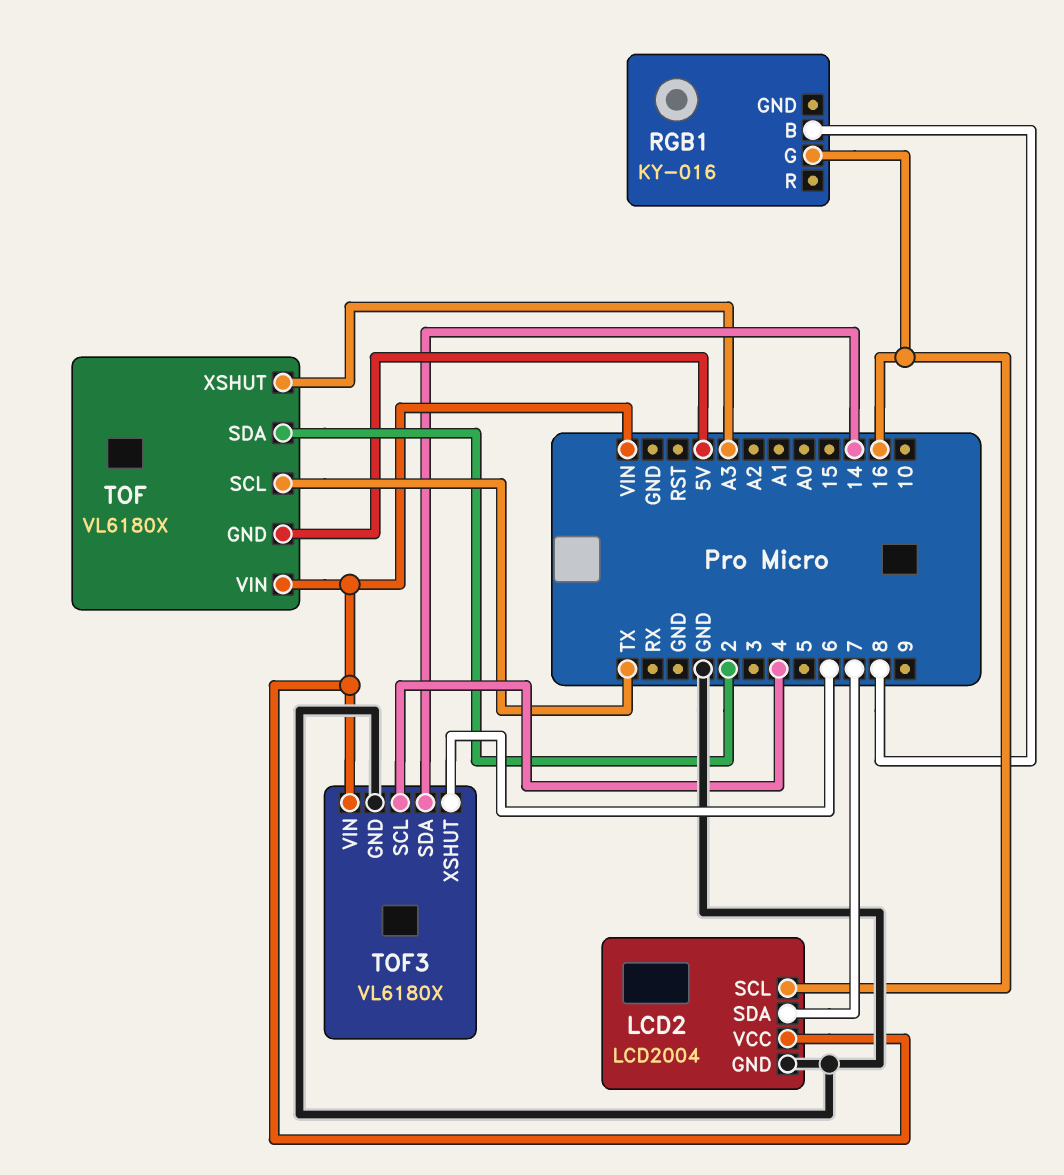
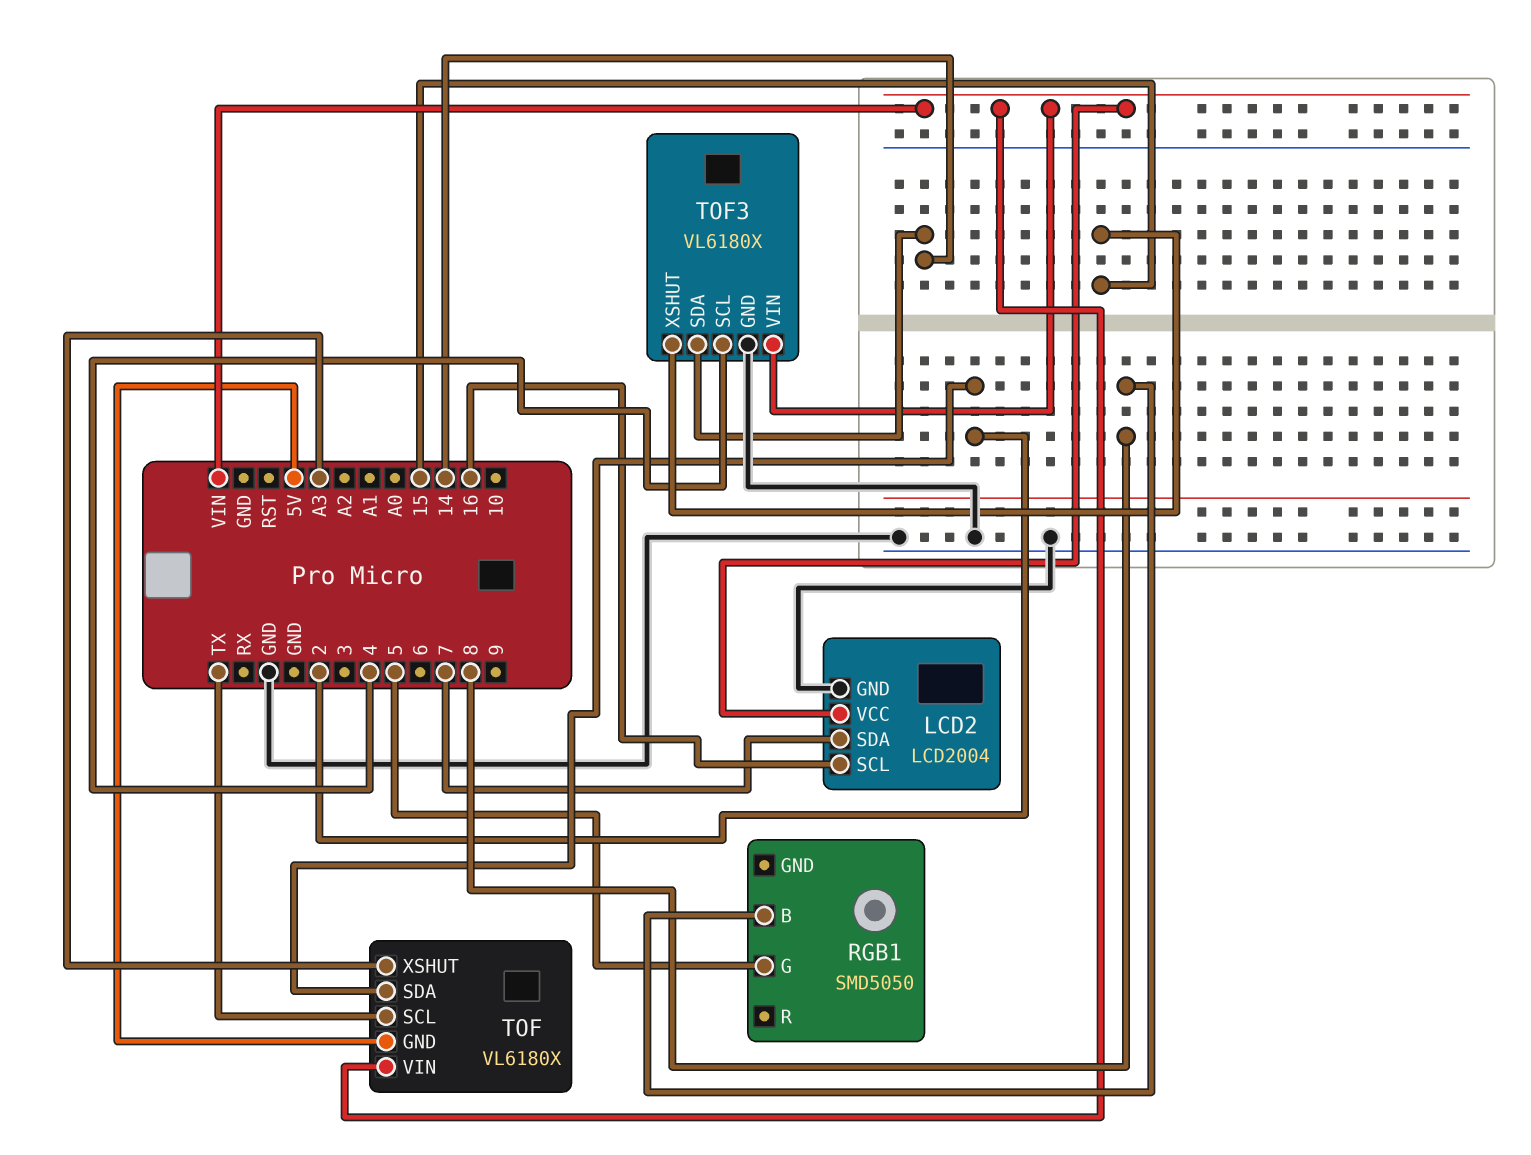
RGB1: KY-016 -> SMD5050
RGB1 pin G: 16 -> 5
TOF3 pin XSHUT: 6 -> 15

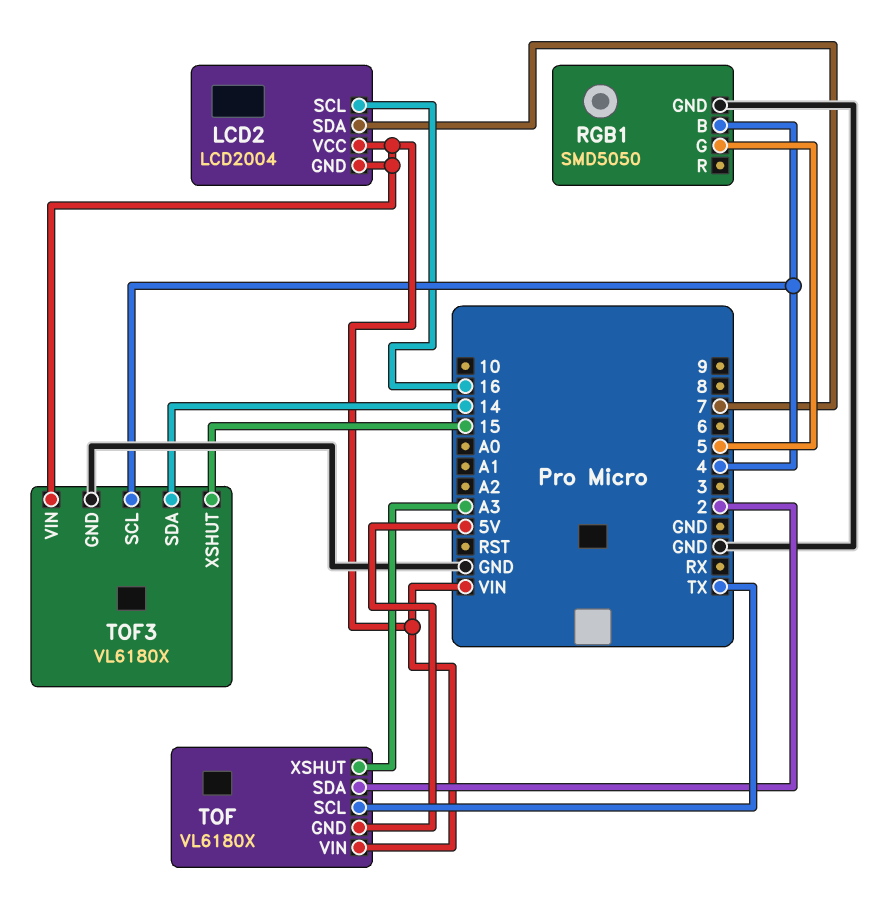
LCD2 pin GND: GND -> VIN
RGB1 pin B: 8 -> 4
RGB1 pin GND: none -> GND

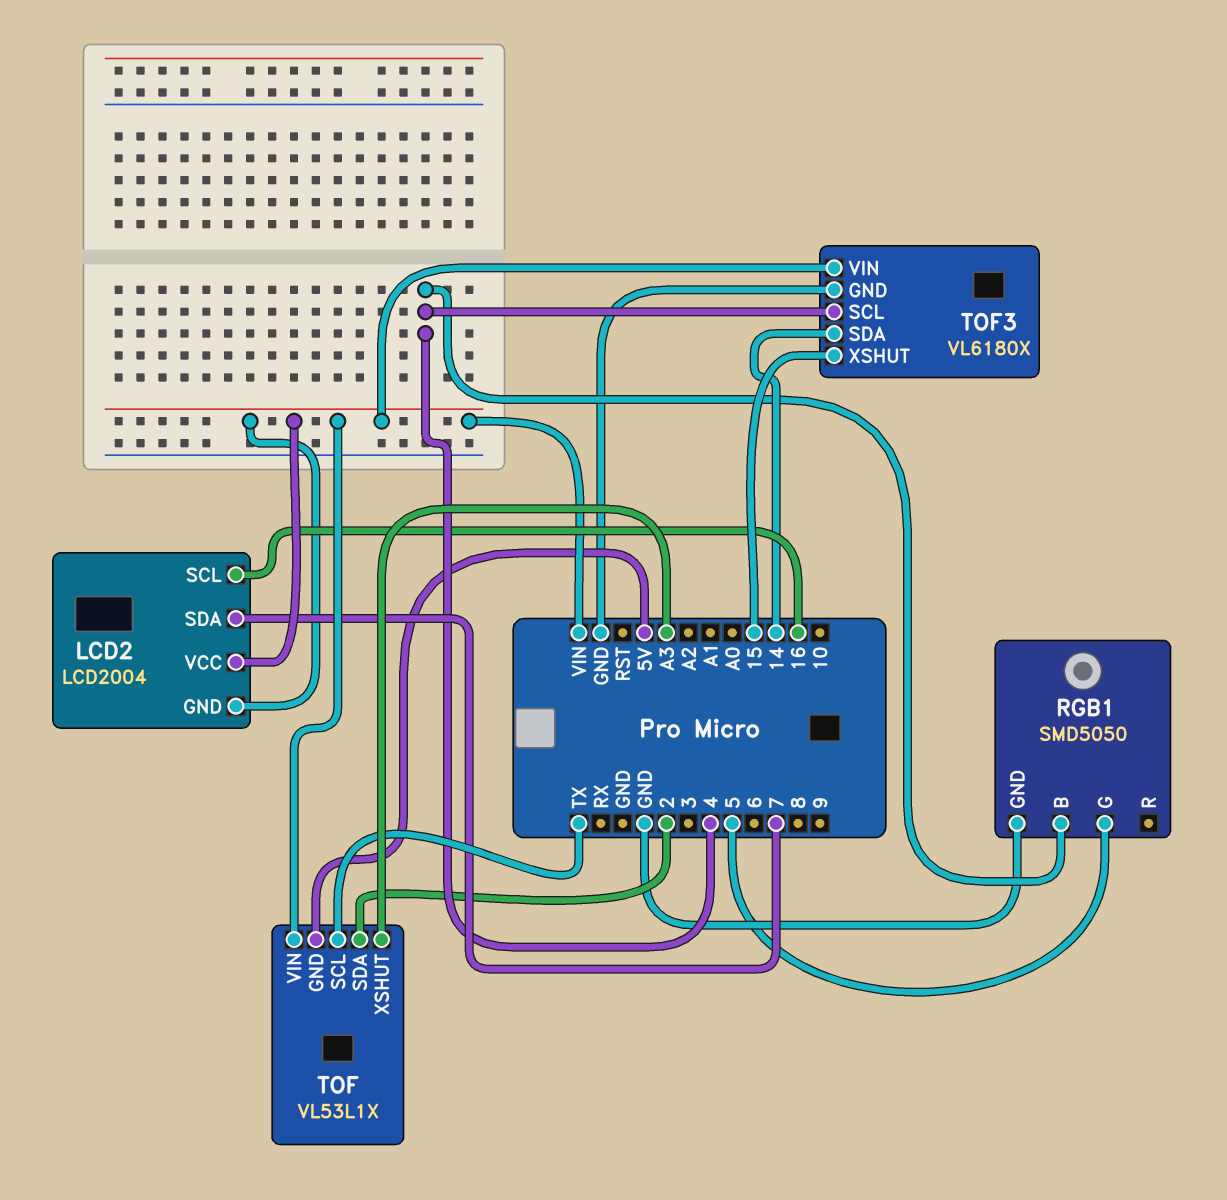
TOF: VL6180X -> VL53L1X

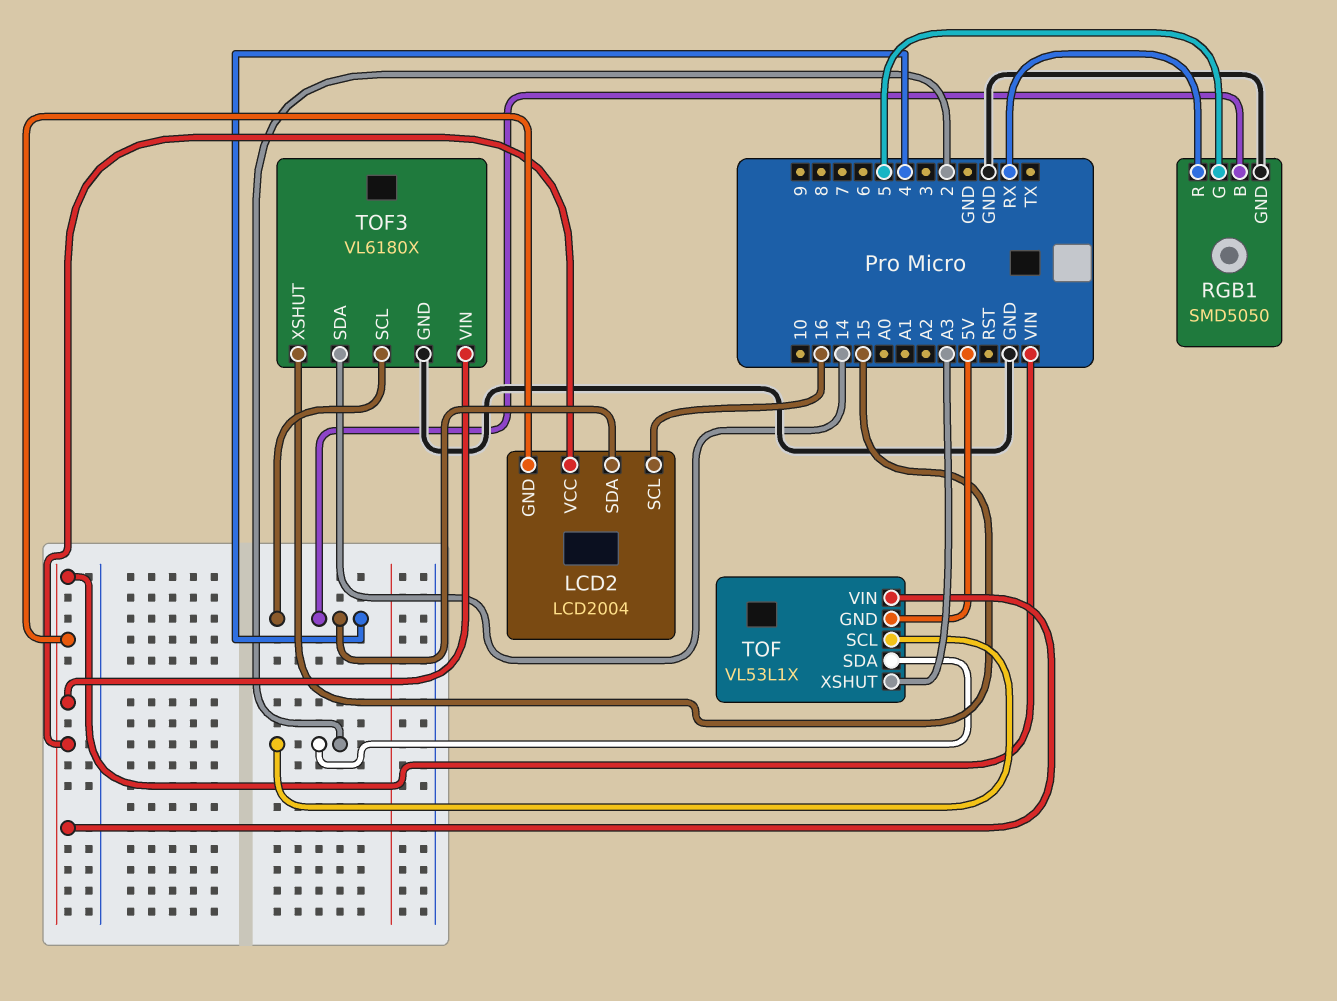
LCD2 pin SDA: 7 -> 4
RGB1 pin R: none -> RX
TOF pin SCL: TX -> 2

